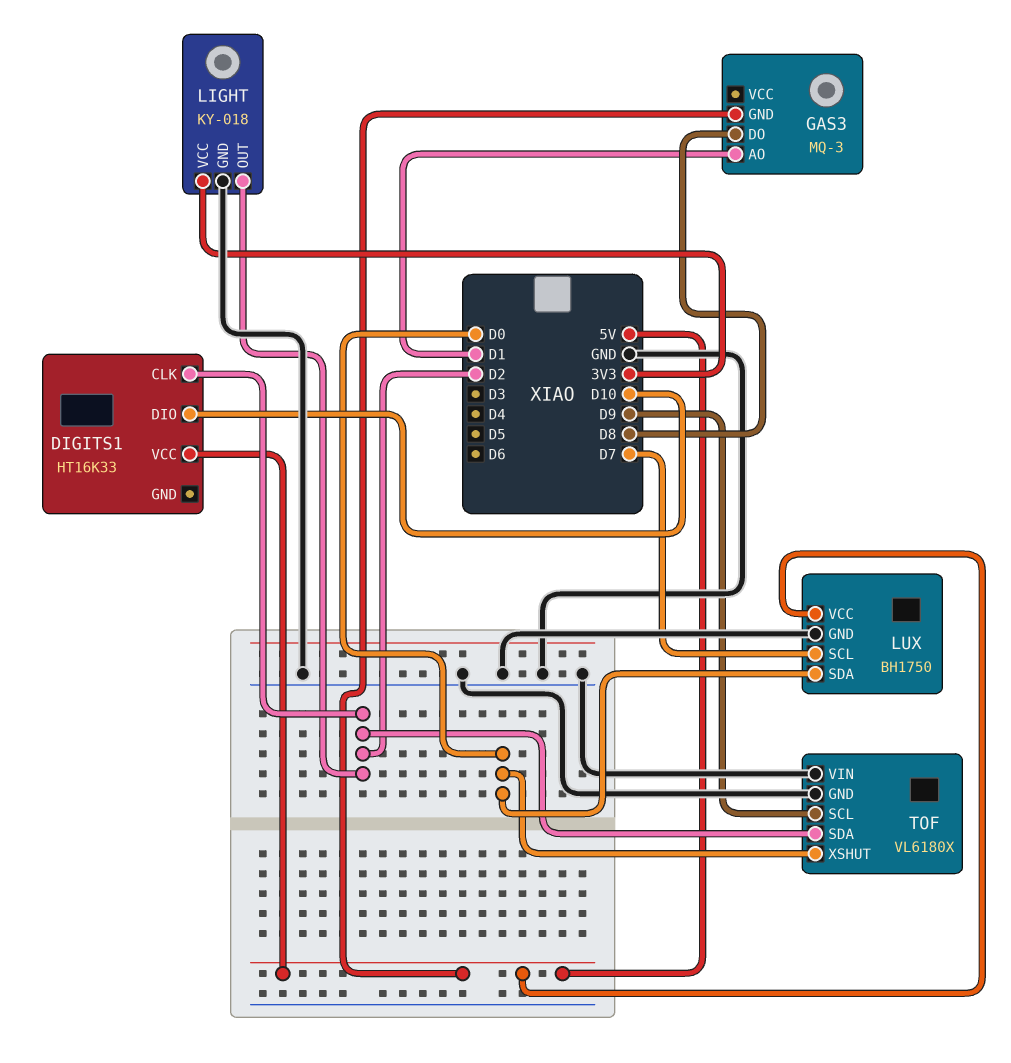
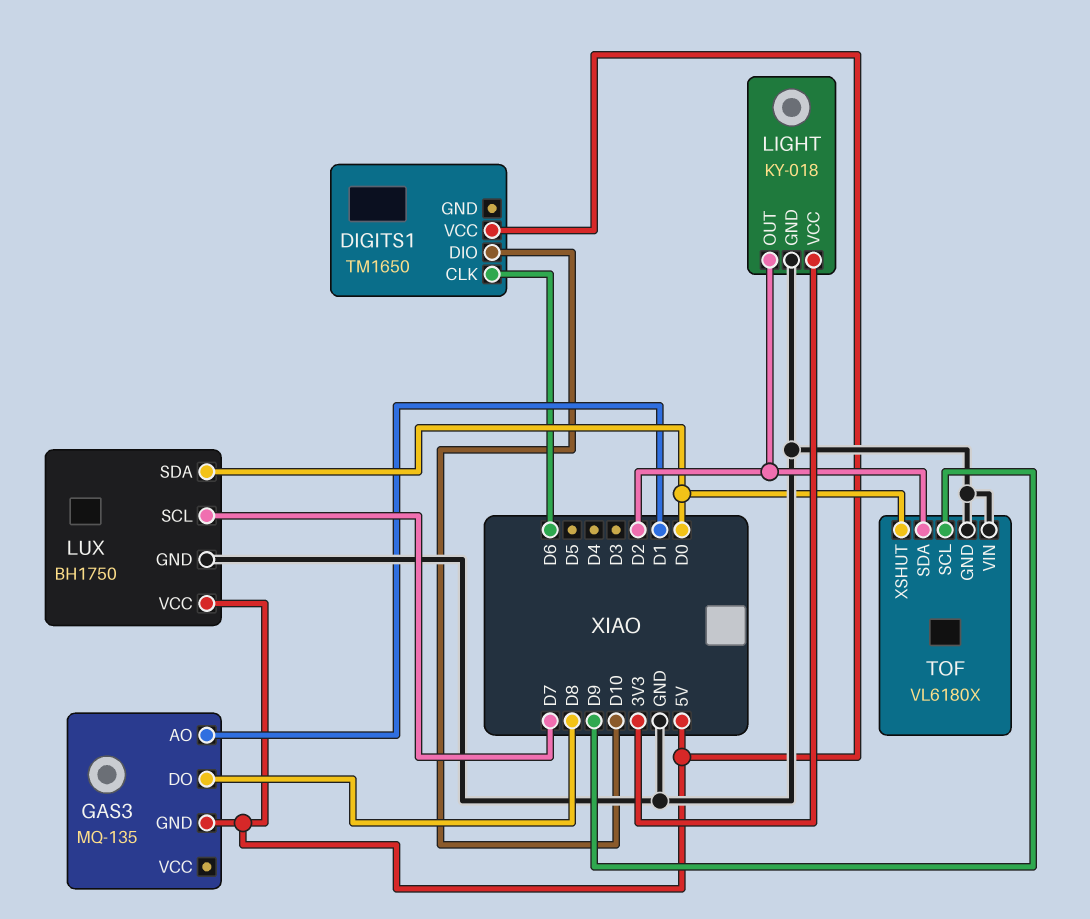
DIGITS1: HT16K33 -> TM1650
DIGITS1 pin CLK: D2 -> D6
GAS3: MQ-3 -> MQ-135

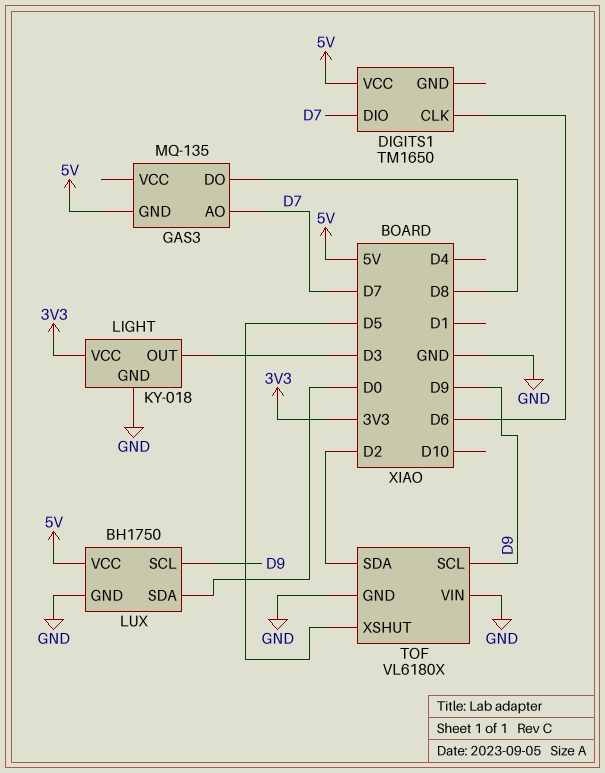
DIGITS1 pin DIO: D10 -> D7
GAS3 pin AO: D1 -> D7
LIGHT pin OUT: D2 -> D3
LUX pin SCL: D7 -> D9
TOF pin XSHUT: D0 -> D5

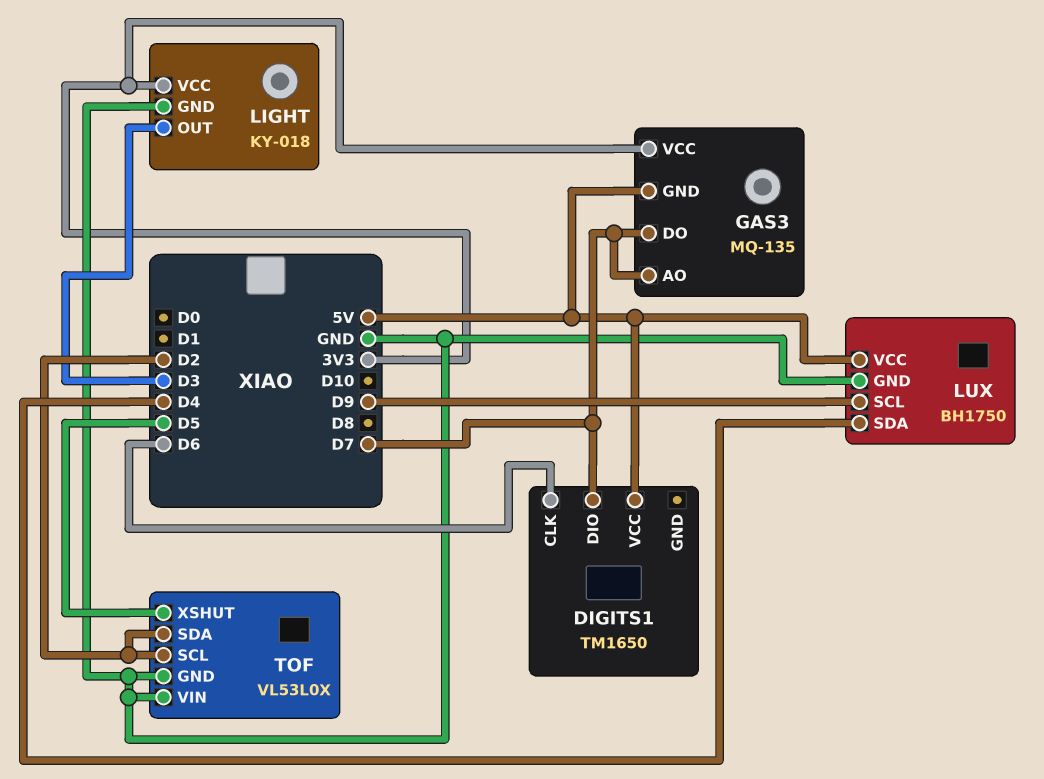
GAS3 pin DO: D8 -> D7
GAS3 pin VCC: none -> 3V3
LUX pin SDA: D0 -> D4
TOF: VL6180X -> VL53L0X
TOF pin SCL: D9 -> D2

